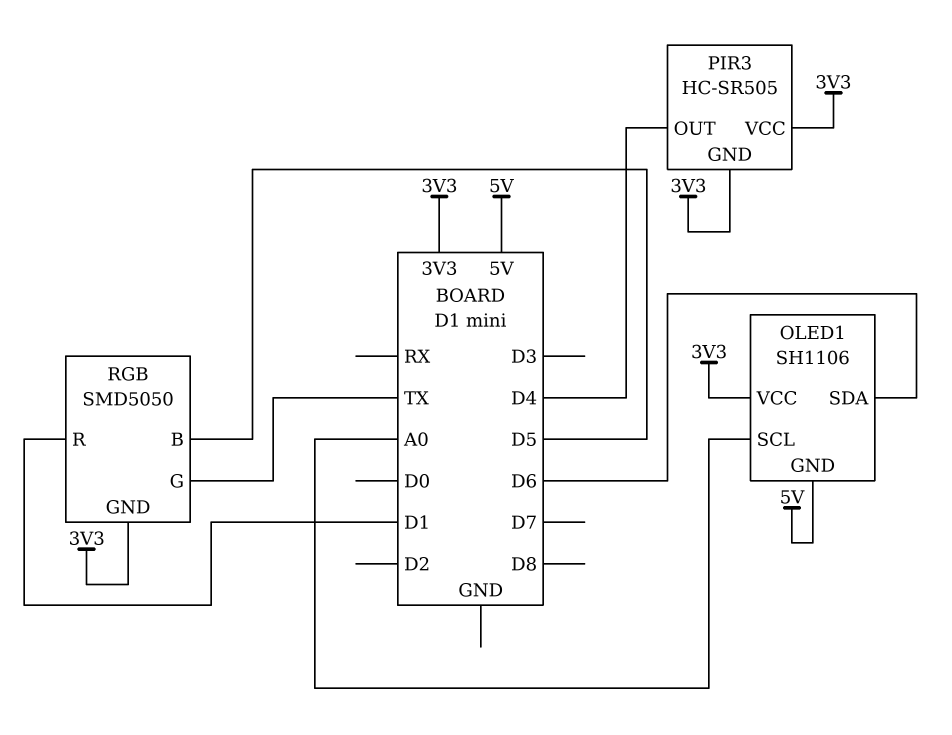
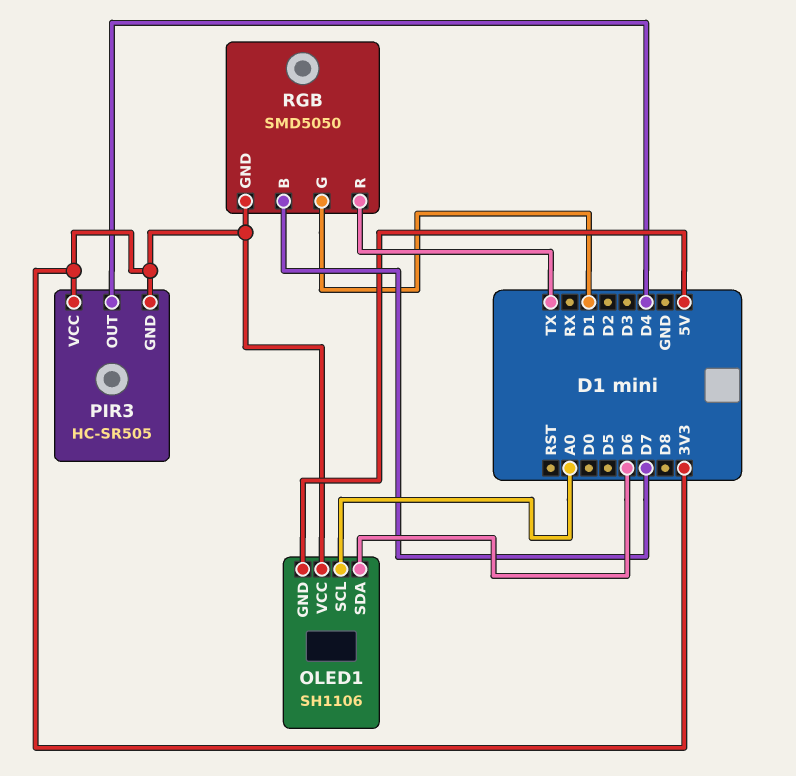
RGB pin B: D5 -> D7
RGB pin G: TX -> D1
RGB pin R: D1 -> TX

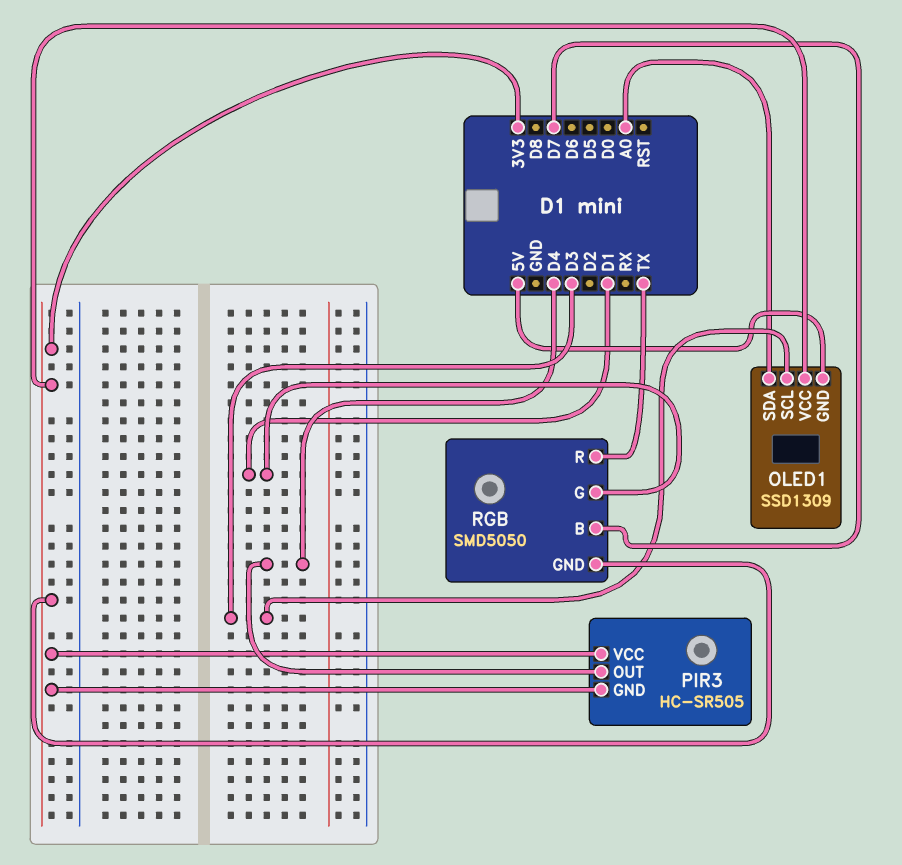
OLED1: SH1106 -> SSD1309
OLED1 pin SCL: A0 -> D3
OLED1 pin SDA: D6 -> A0

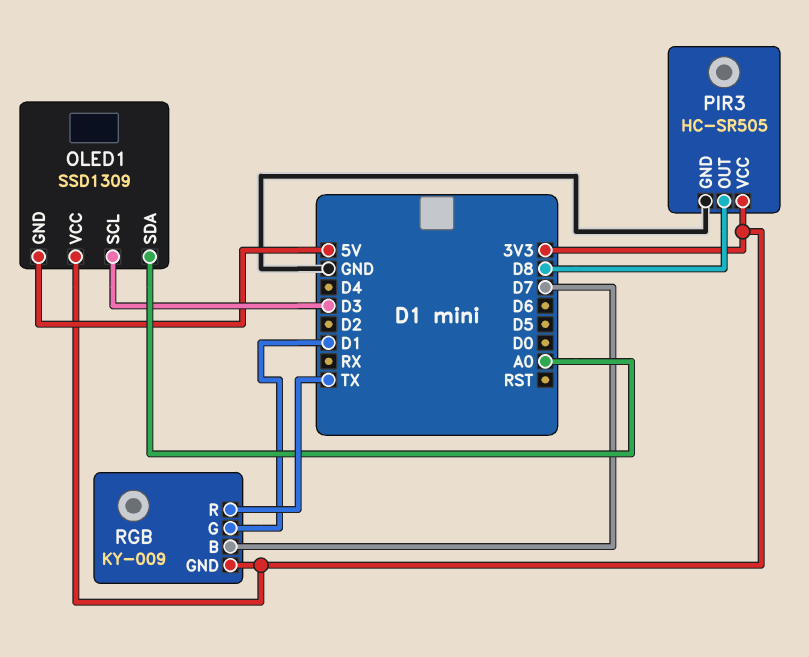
PIR3 pin GND: 3V3 -> GND
PIR3 pin OUT: D4 -> D8
RGB: SMD5050 -> KY-009

